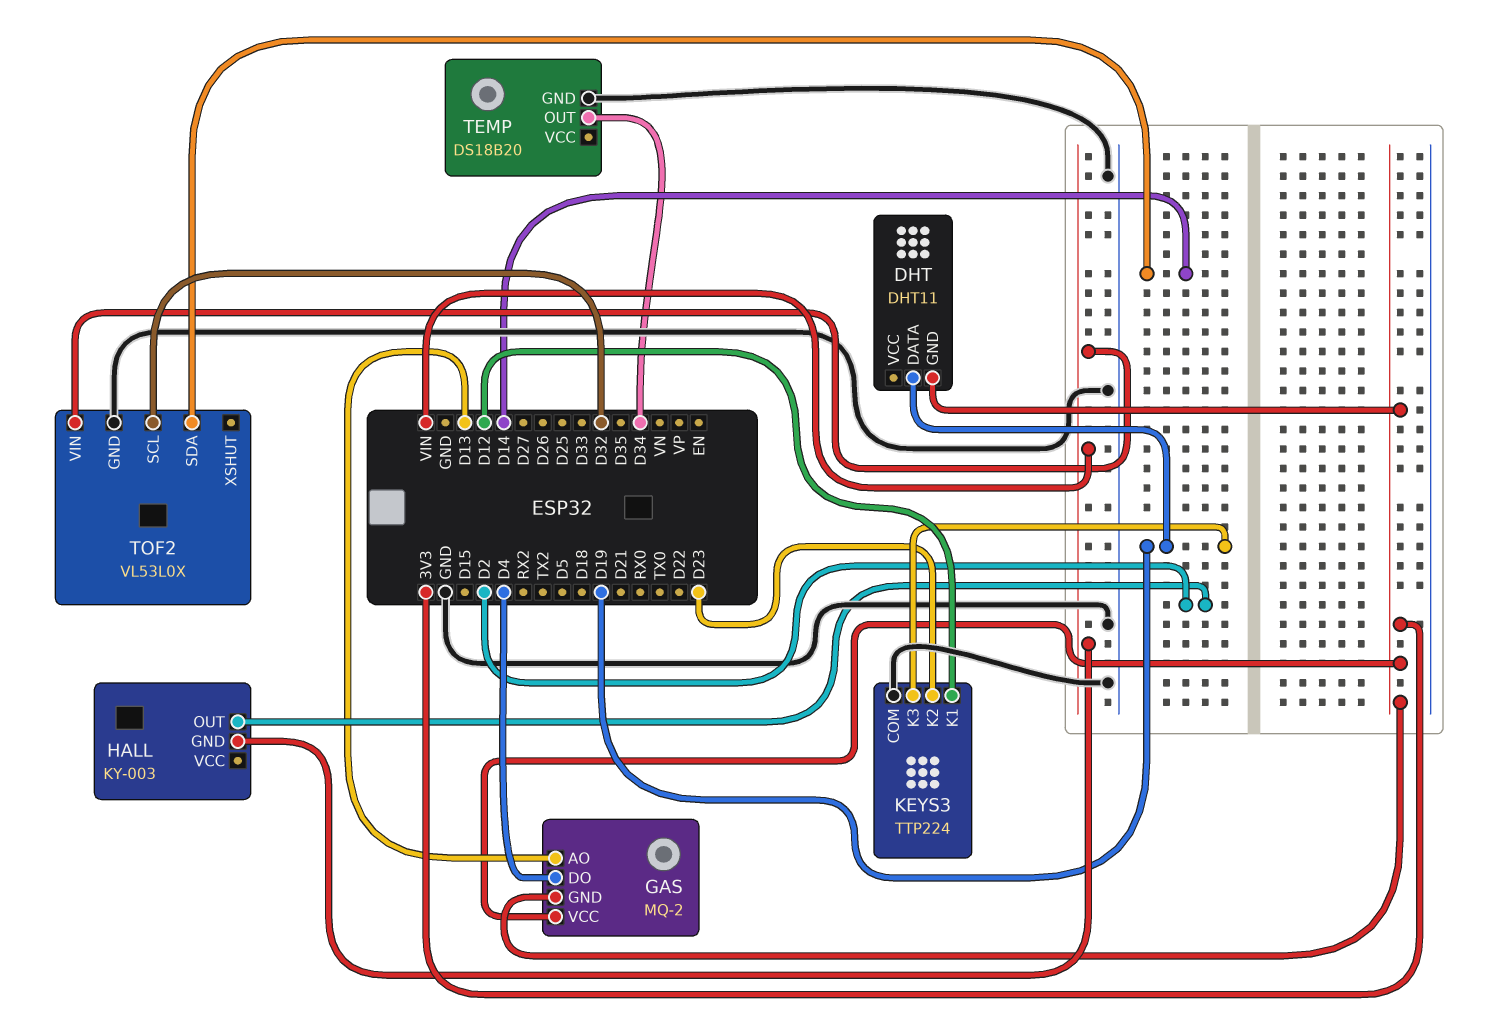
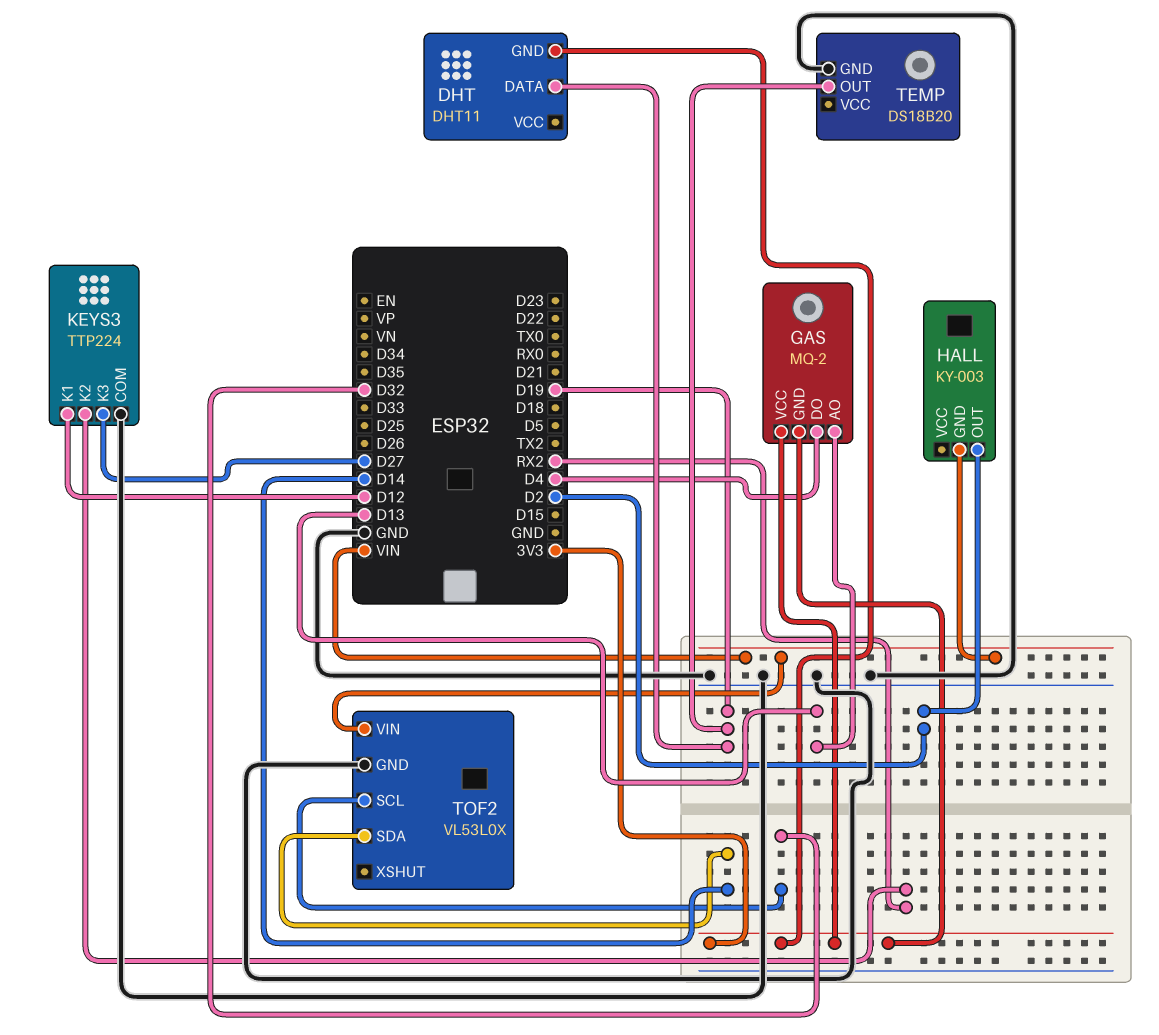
KEYS3 pin K2: D23 -> RX2
KEYS3 pin K3: D19 -> D27
TEMP pin OUT: D34 -> D19

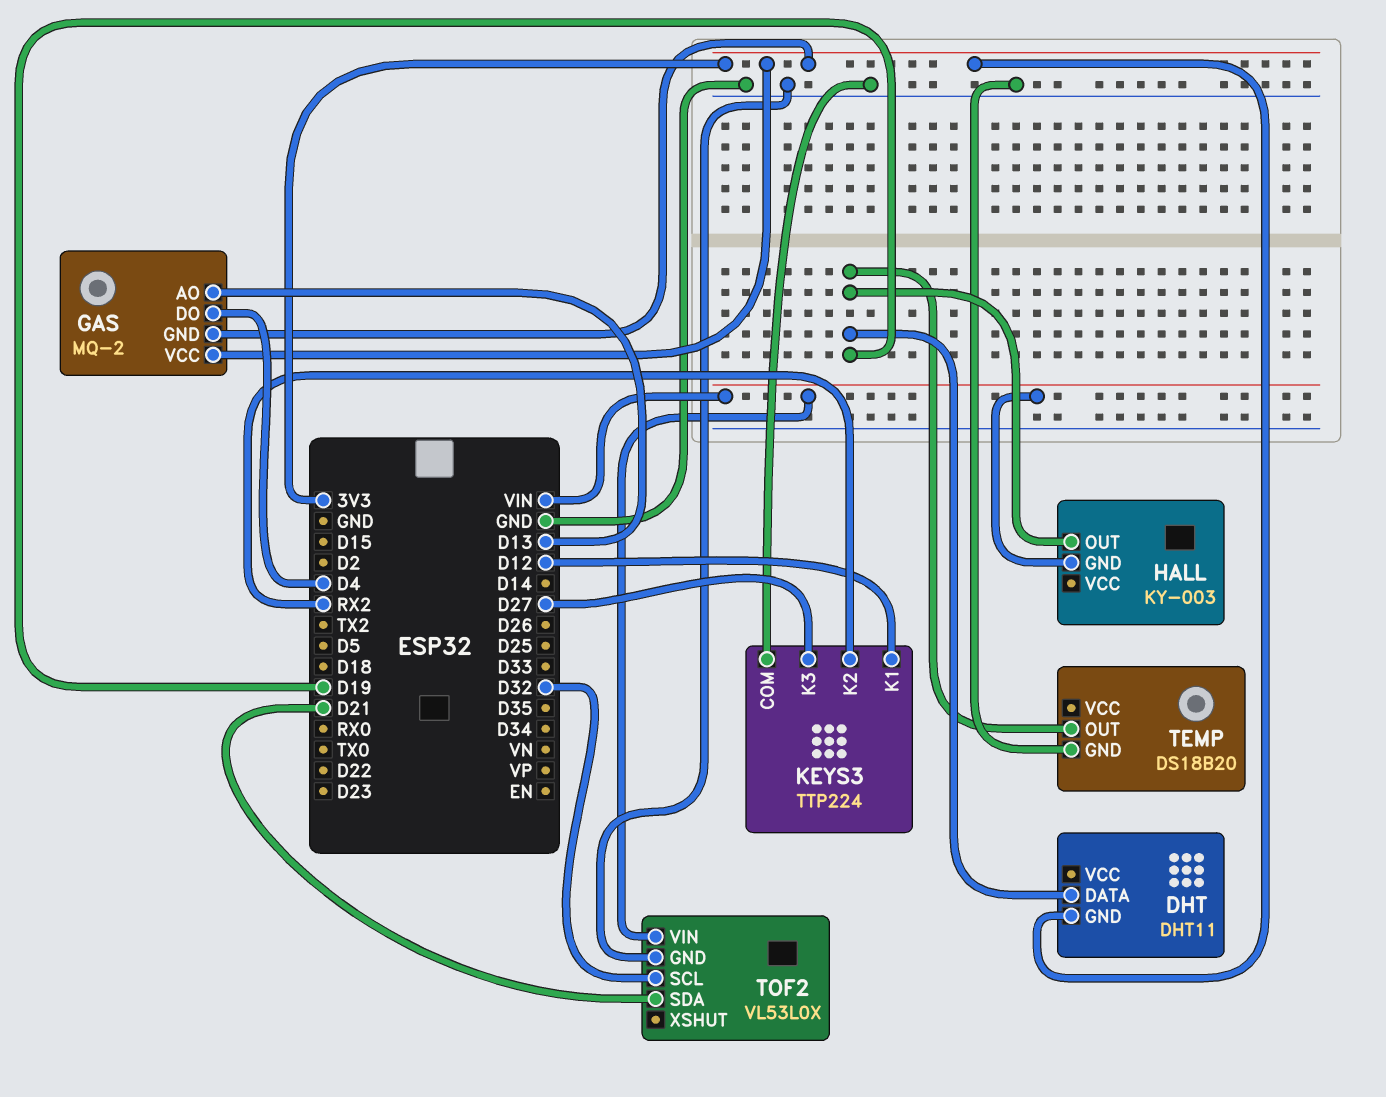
HALL pin OUT: D2 -> D19
TOF2 pin SDA: D14 -> D21

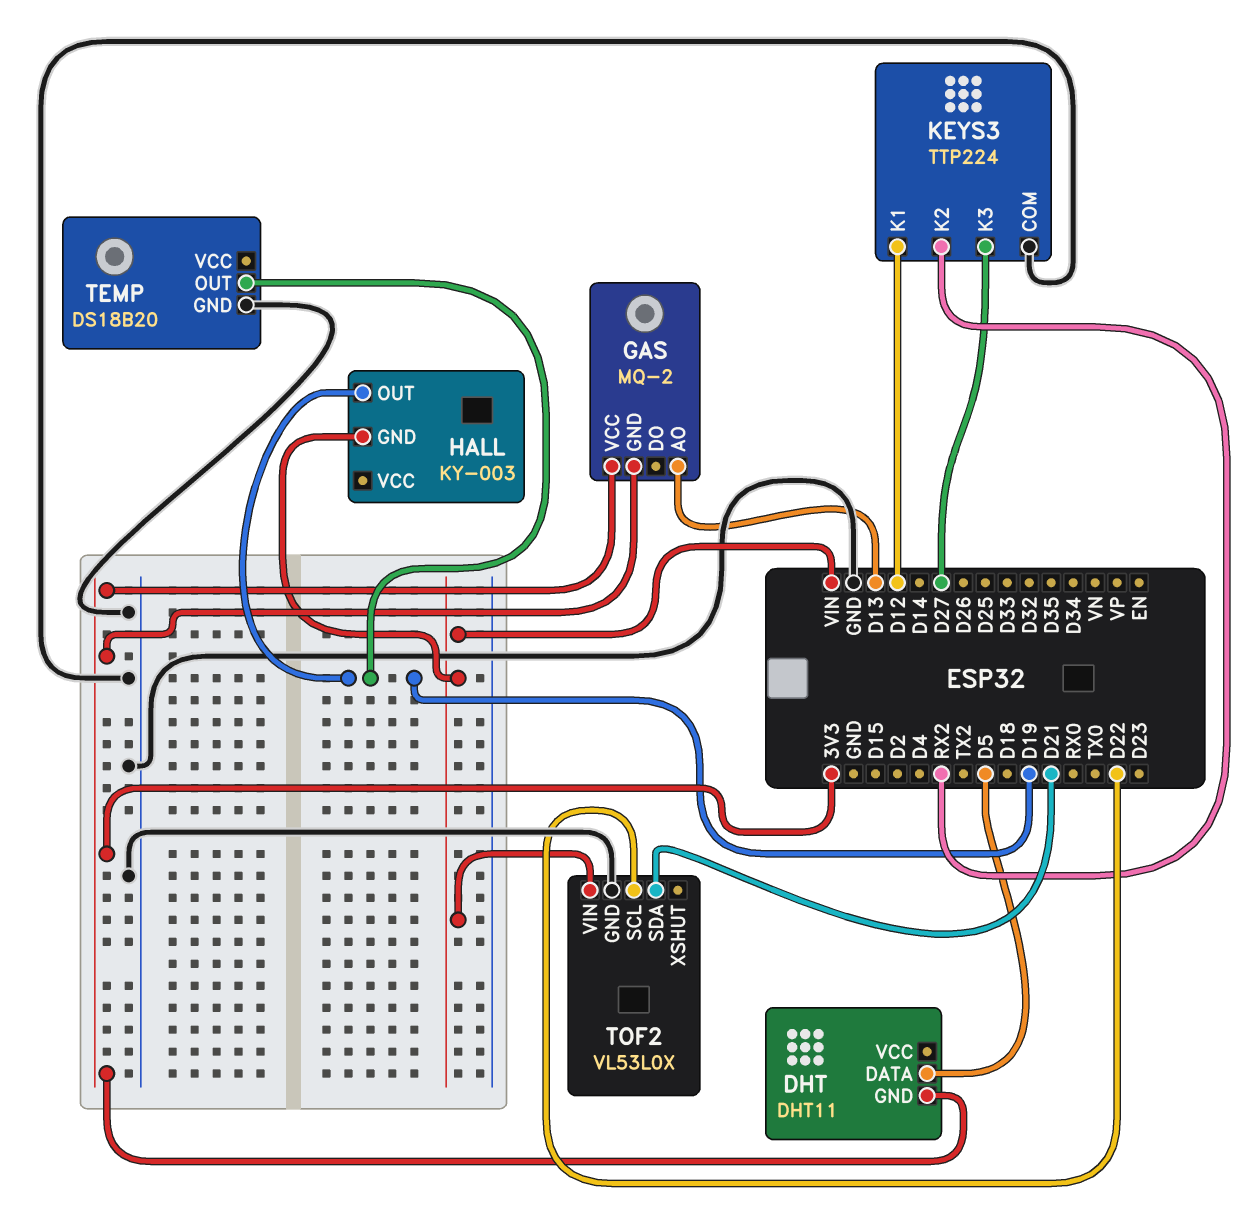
DHT pin DATA: D19 -> D5
GAS pin DO: D4 -> none
TOF2 pin SCL: D32 -> D22

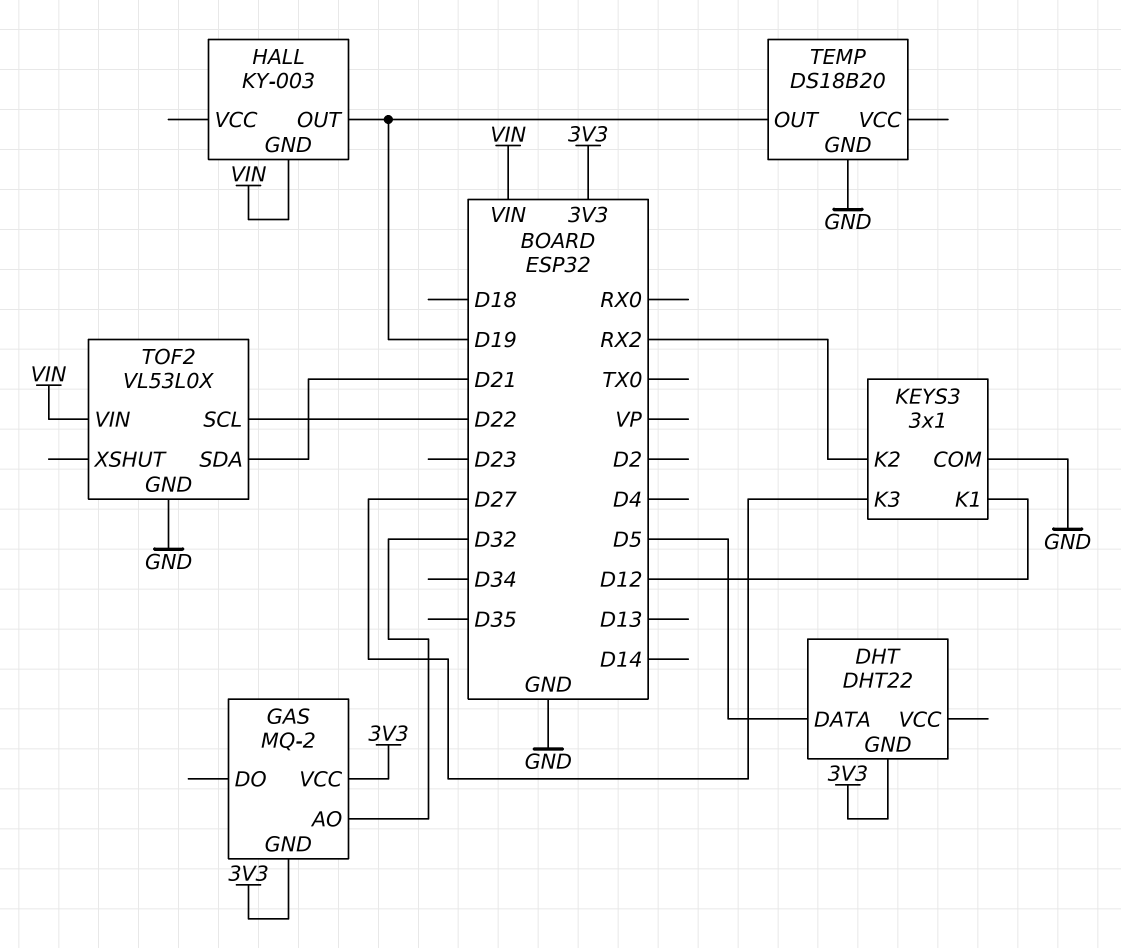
DHT: DHT11 -> DHT22
GAS pin AO: D13 -> D32
KEYS3: TTP224 -> 3x1

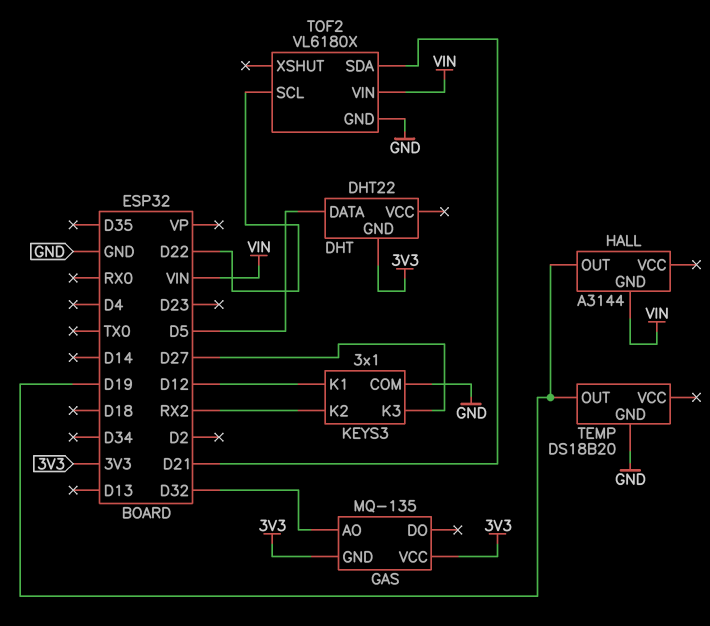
GAS: MQ-2 -> MQ-135
HALL: KY-003 -> A3144
TOF2: VL53L0X -> VL6180X

